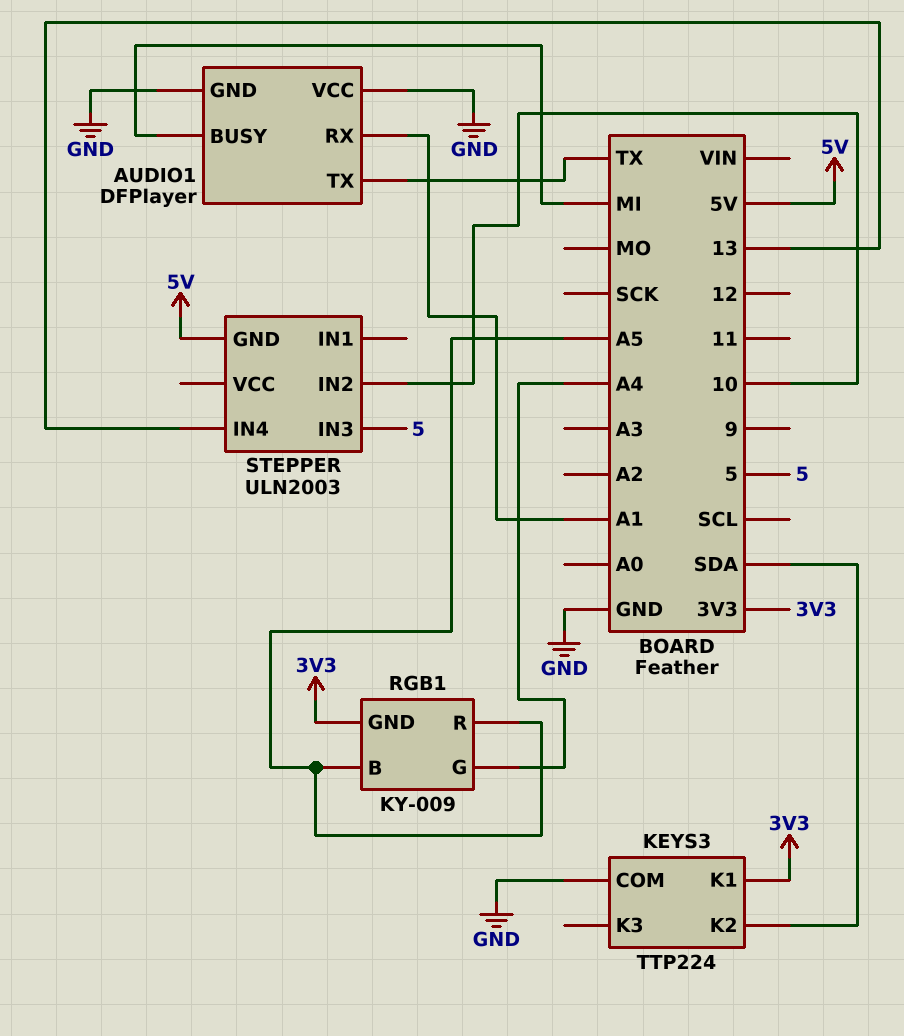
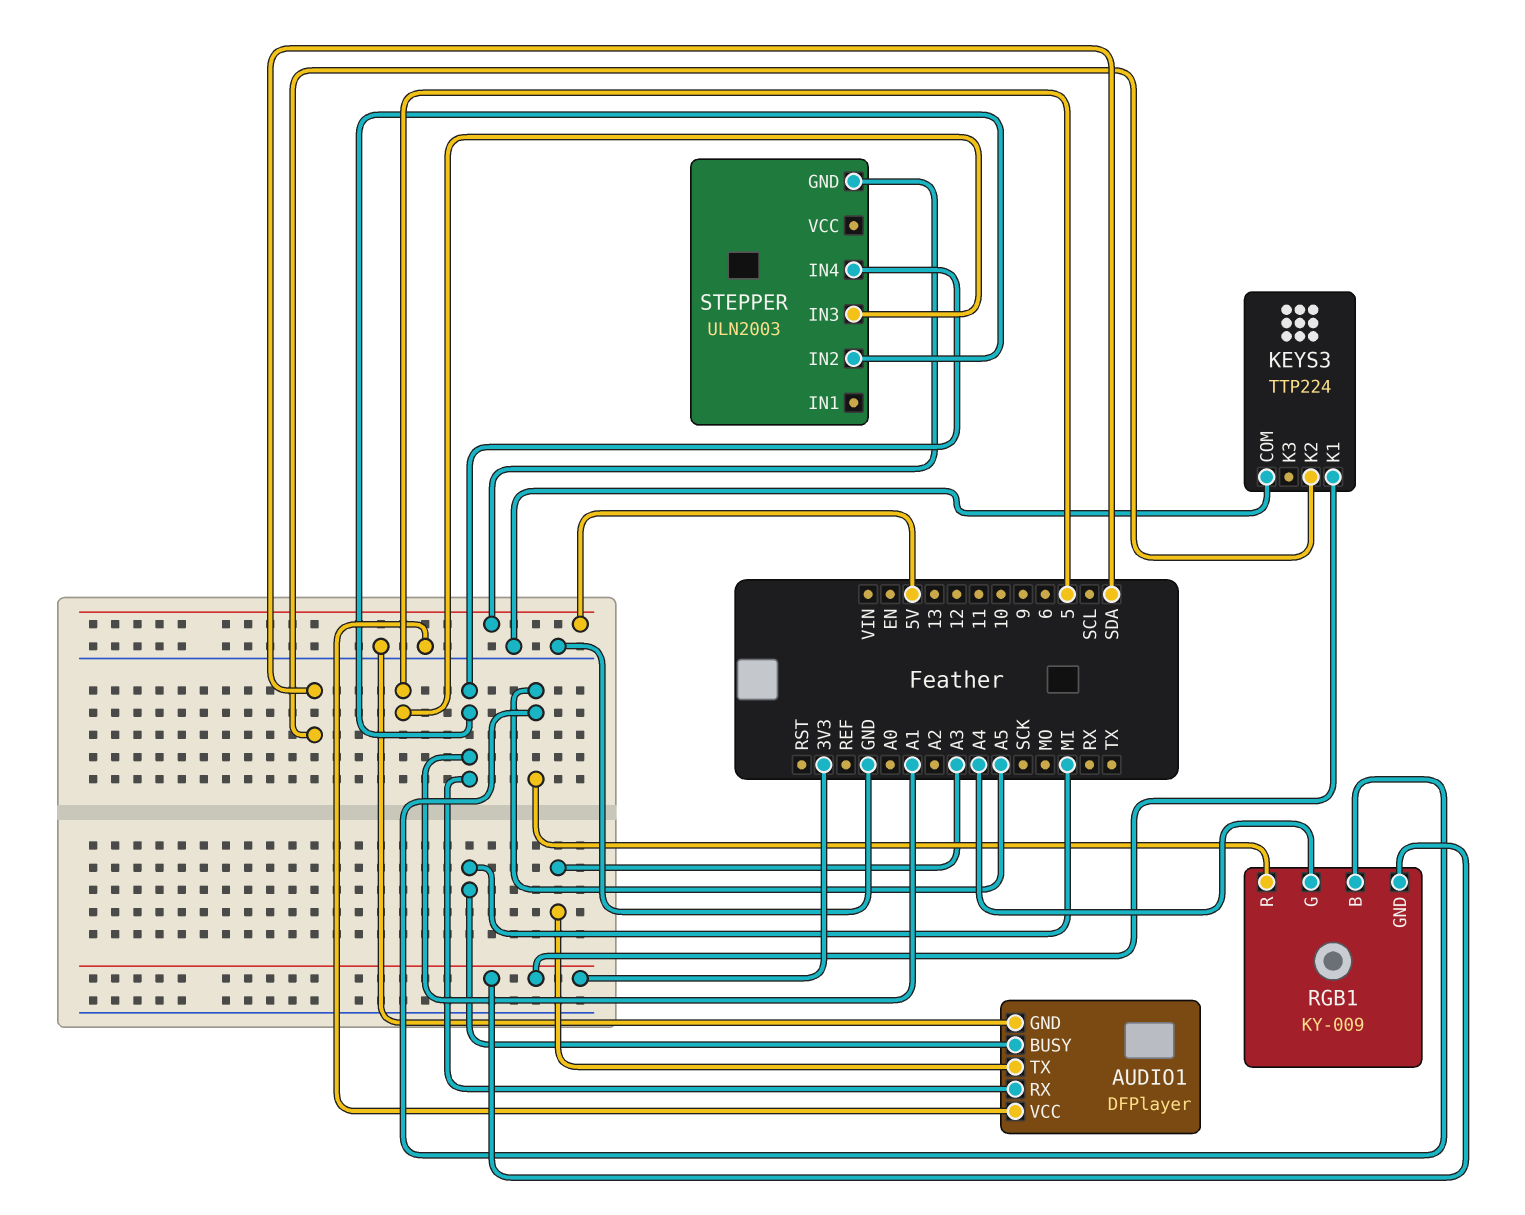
AUDIO1 pin TX: TX -> A3
STEPPER pin IN2: 10 -> A1
STEPPER pin IN4: 13 -> A1

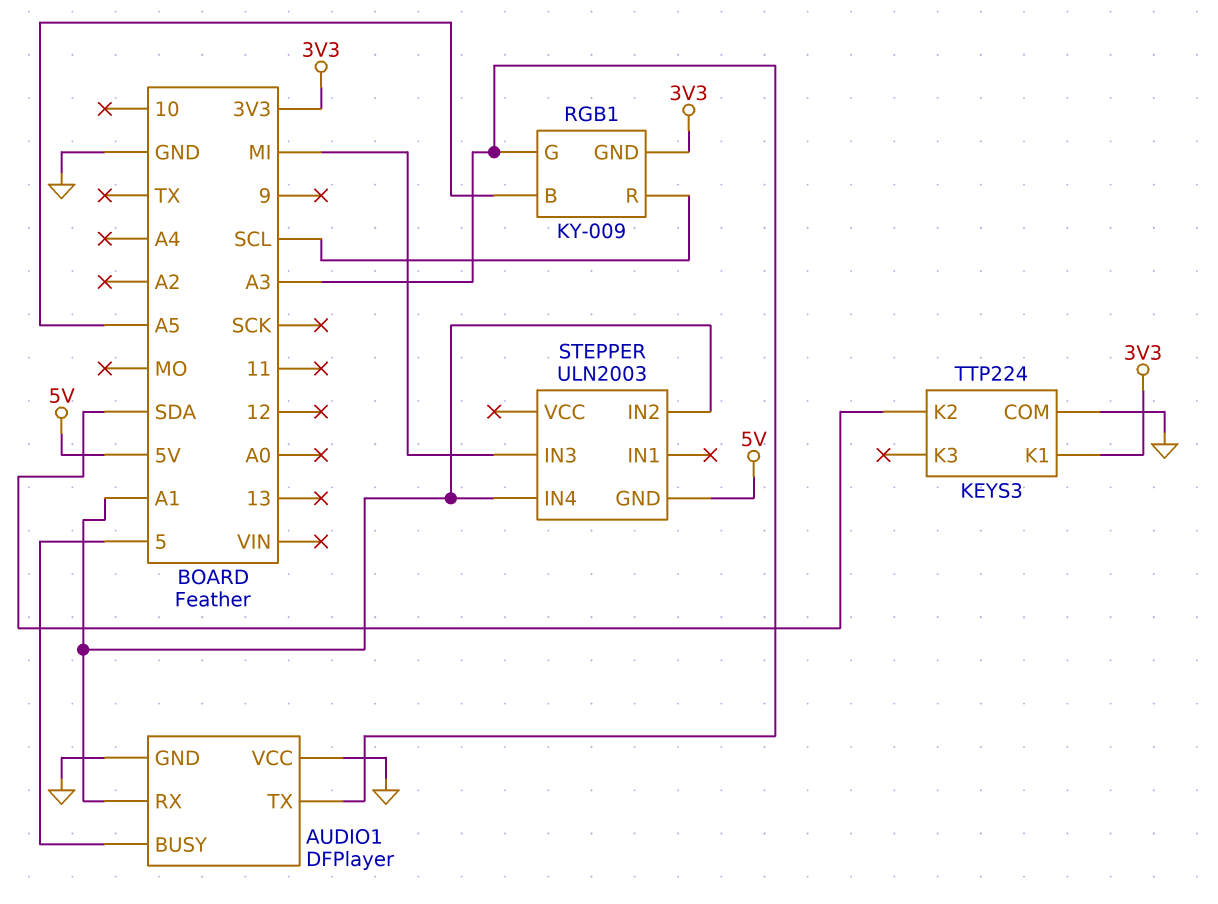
AUDIO1 pin BUSY: MI -> 5
RGB1 pin G: A4 -> A3
RGB1 pin R: A5 -> SCL
STEPPER pin IN3: 5 -> MI

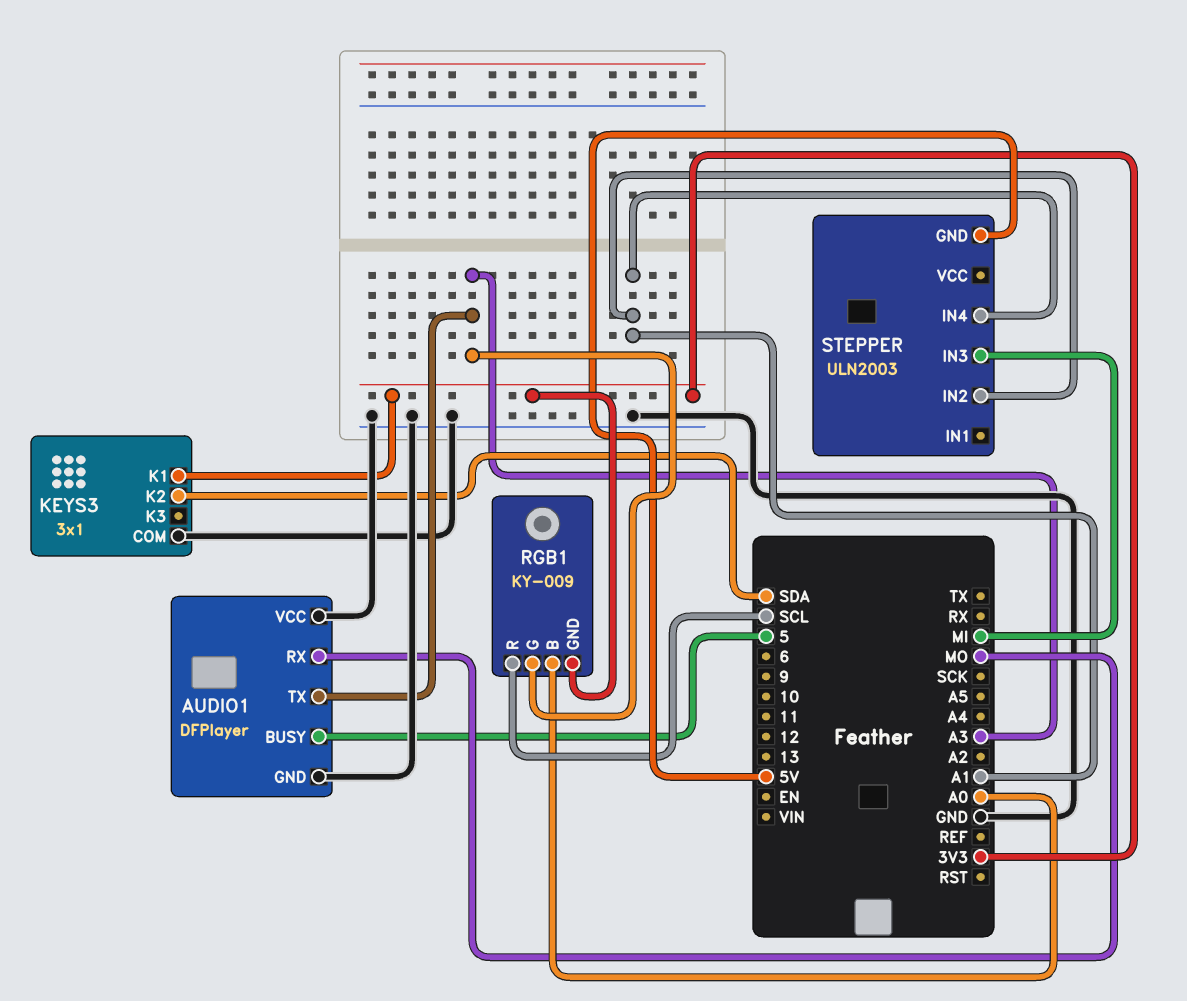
AUDIO1 pin RX: A1 -> MO
KEYS3: TTP224 -> 3x1
RGB1 pin B: A5 -> A0

